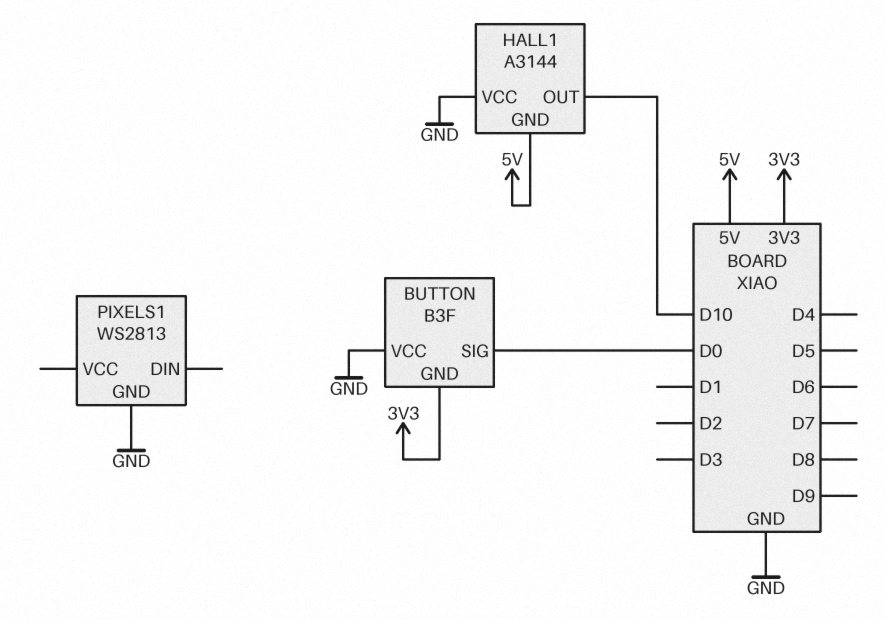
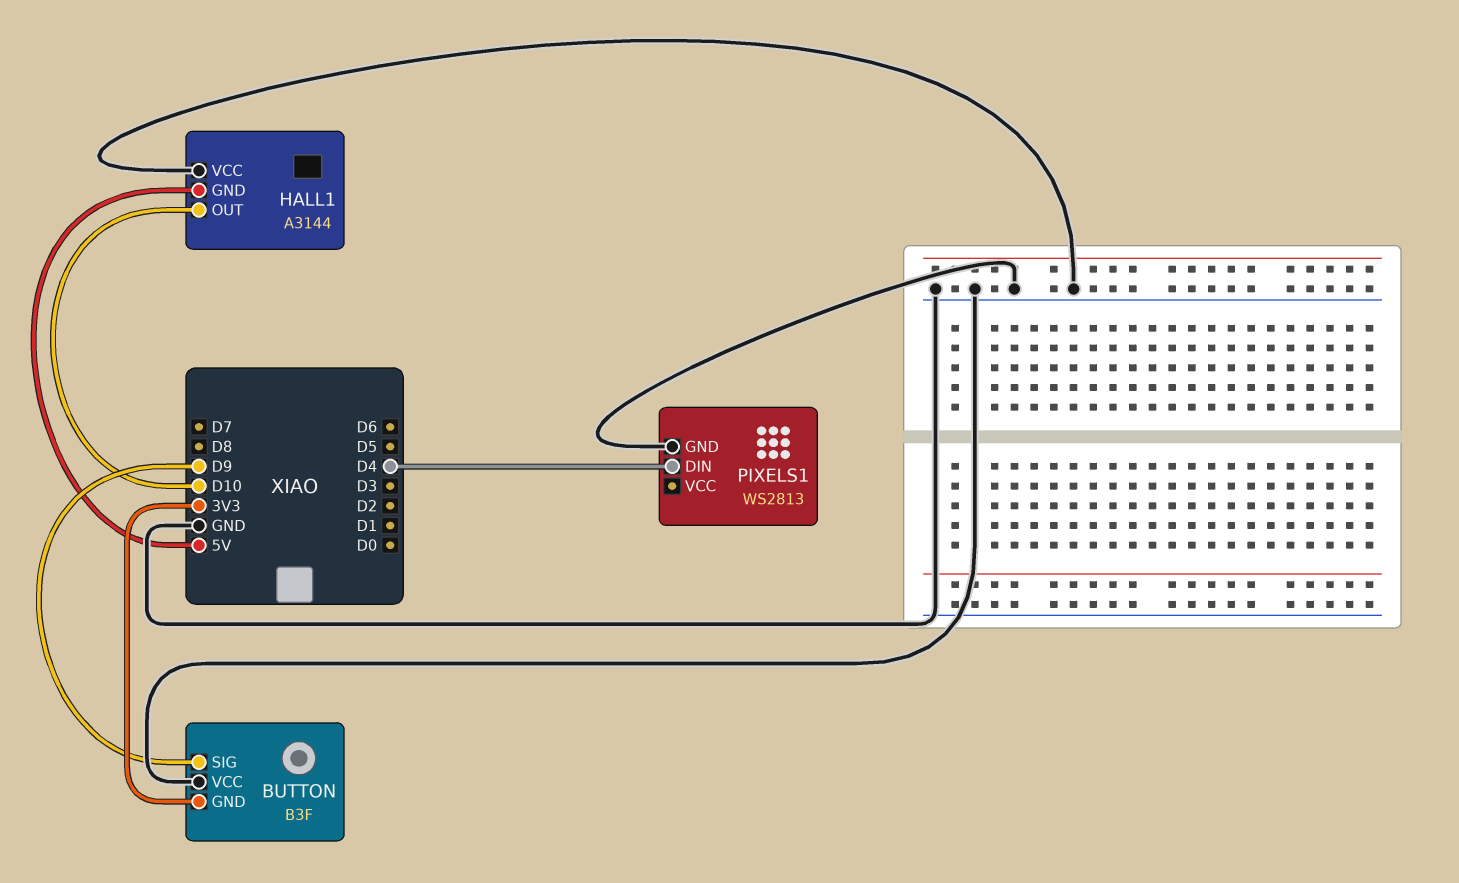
BUTTON pin SIG: D0 -> D9
PIXELS1 pin DIN: none -> D4

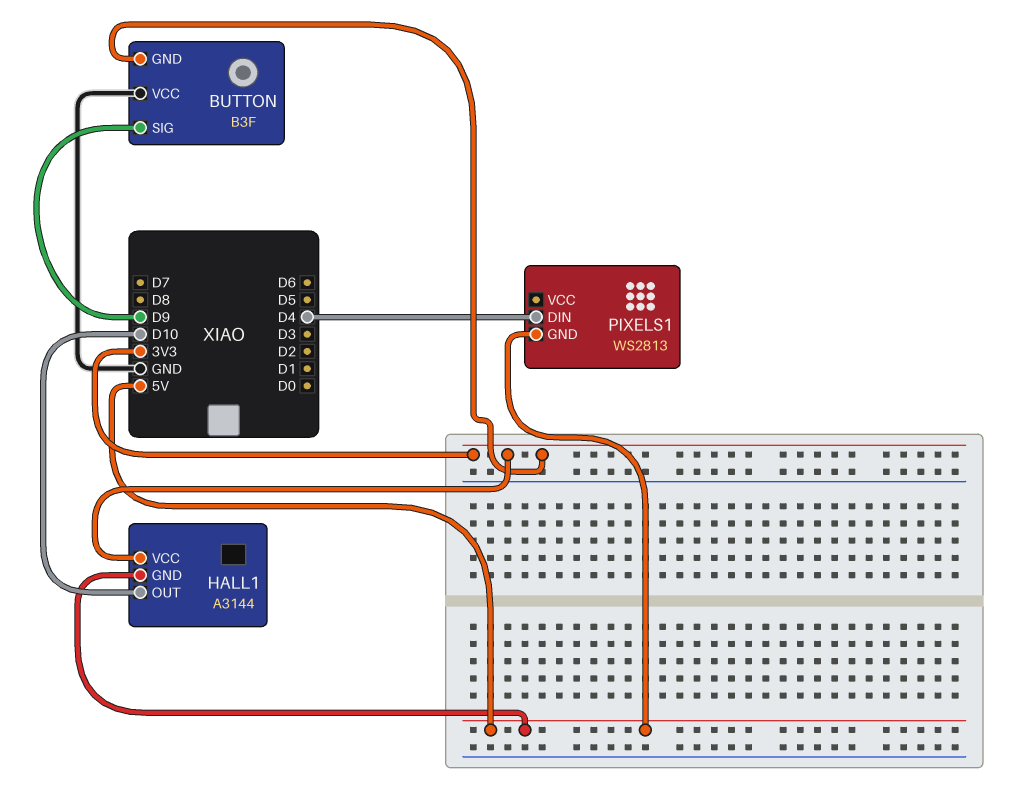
HALL1 pin VCC: GND -> 3V3
PIXELS1 pin GND: GND -> 5V

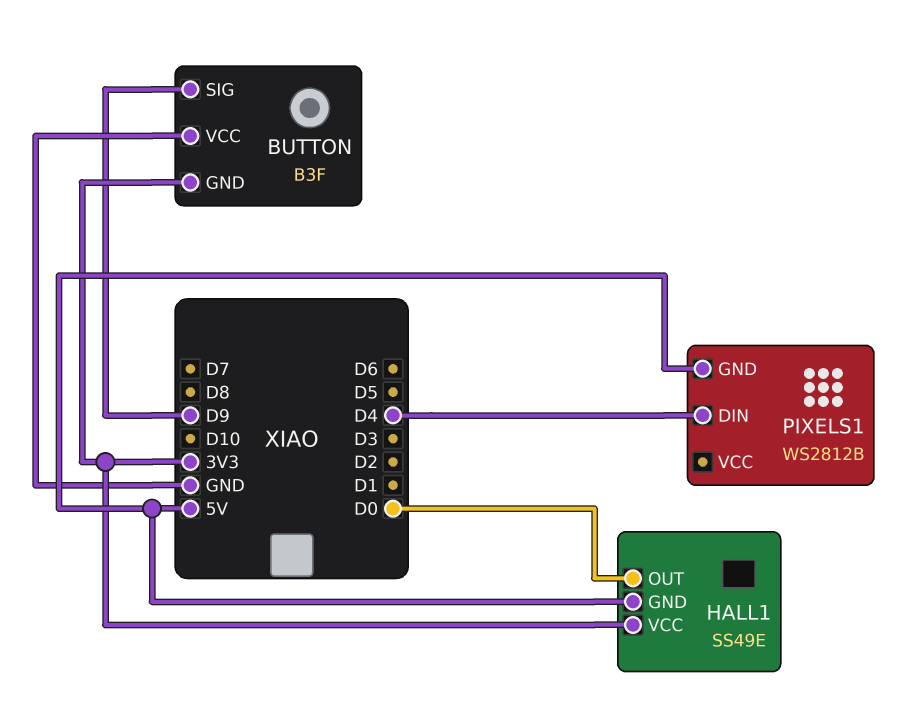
HALL1: A3144 -> SS49E
HALL1 pin OUT: D10 -> D0
PIXELS1: WS2813 -> WS2812B

